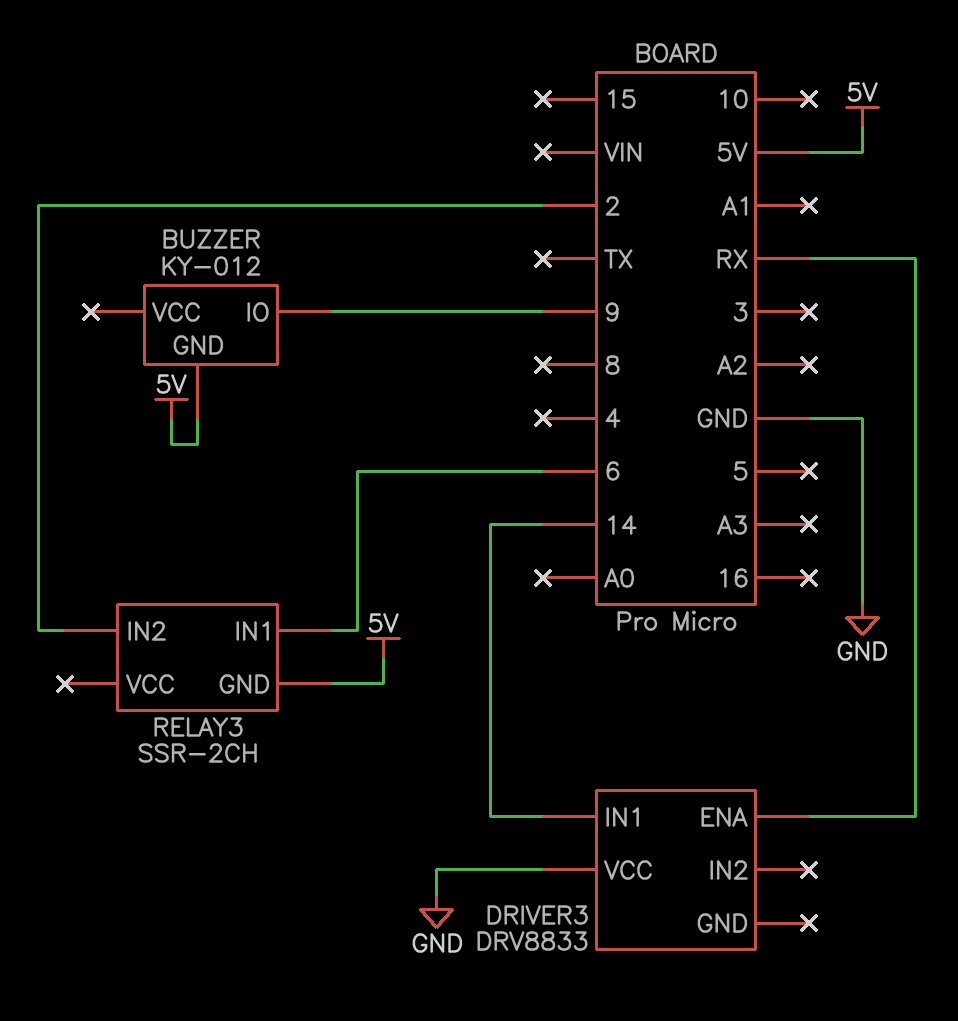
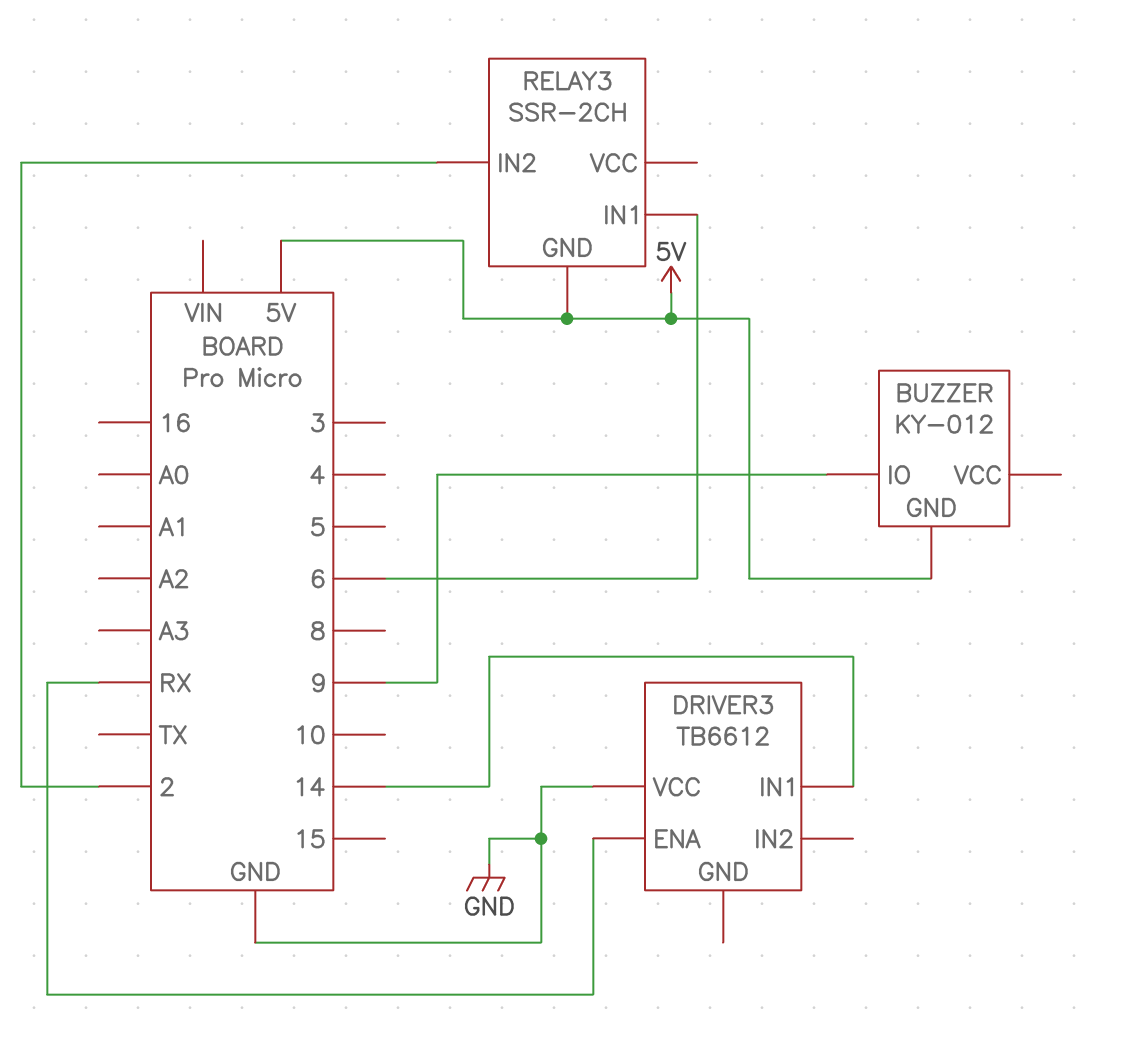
DRIVER3: DRV8833 -> TB6612

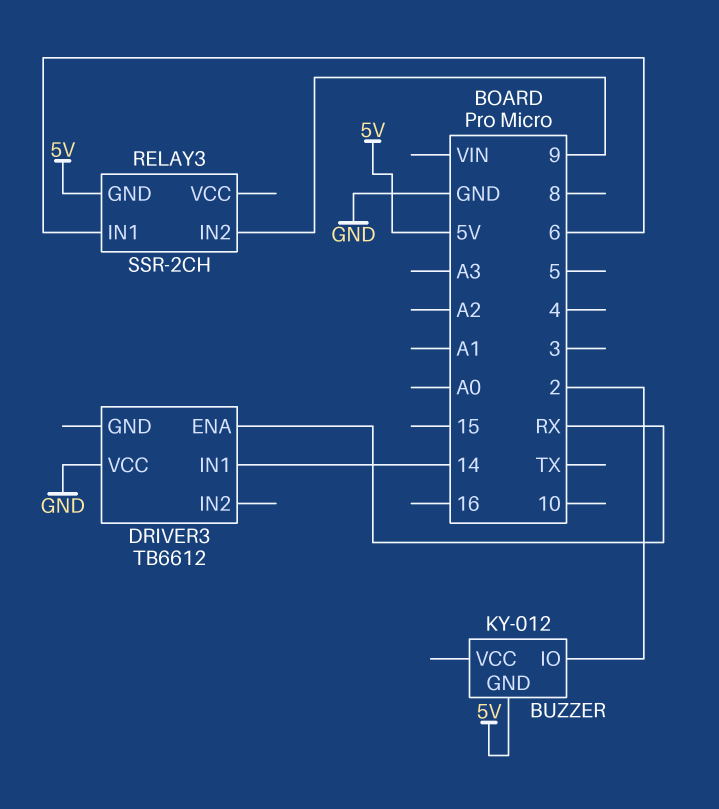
BUZZER pin IO: 9 -> 2
RELAY3 pin IN2: 2 -> 9

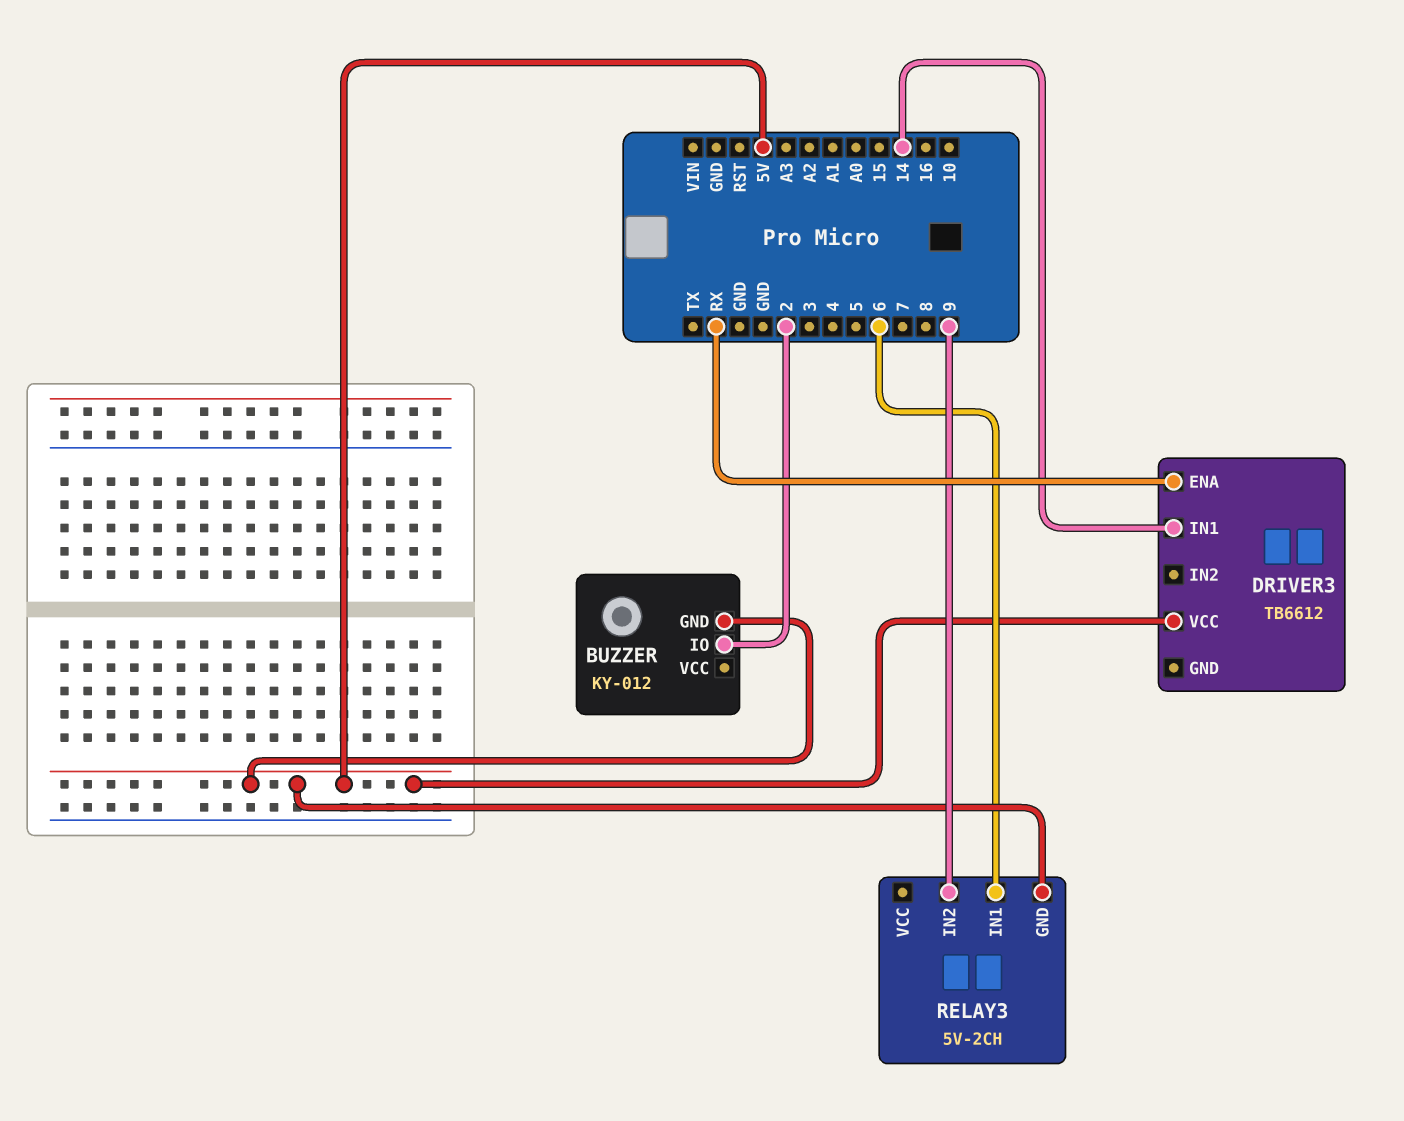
DRIVER3 pin VCC: GND -> 5V
RELAY3: SSR-2CH -> 5V-2CH

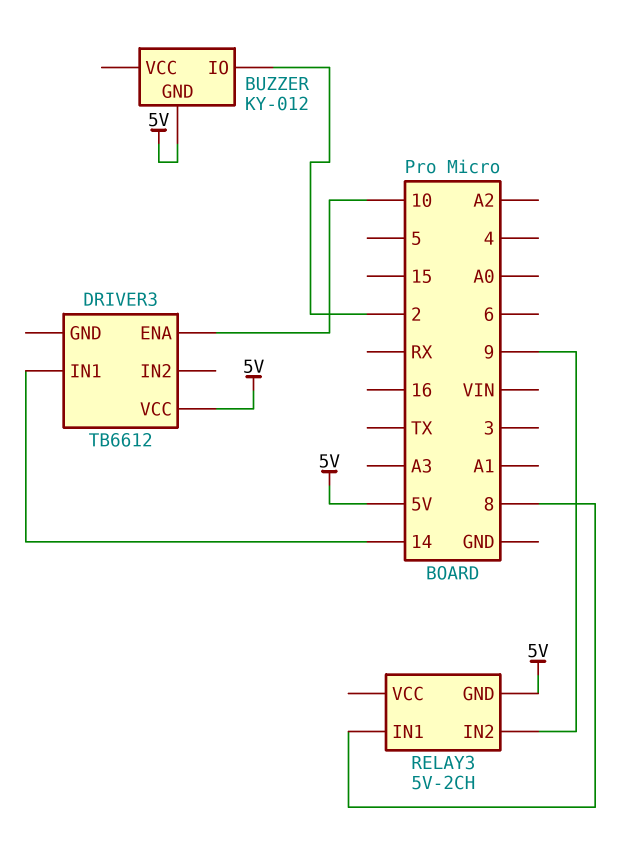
DRIVER3 pin ENA: RX -> 10
RELAY3 pin IN1: 6 -> 8

